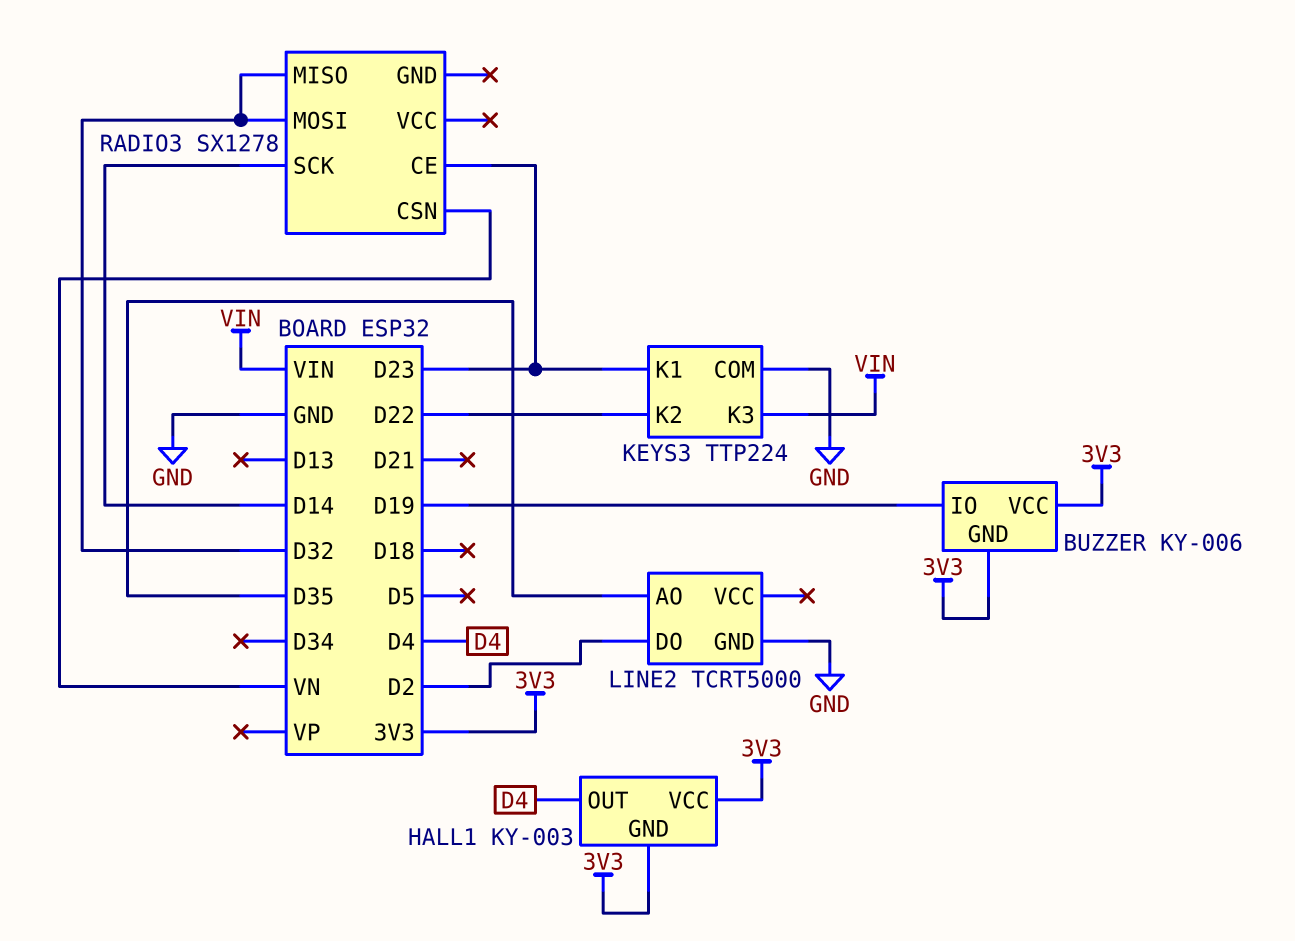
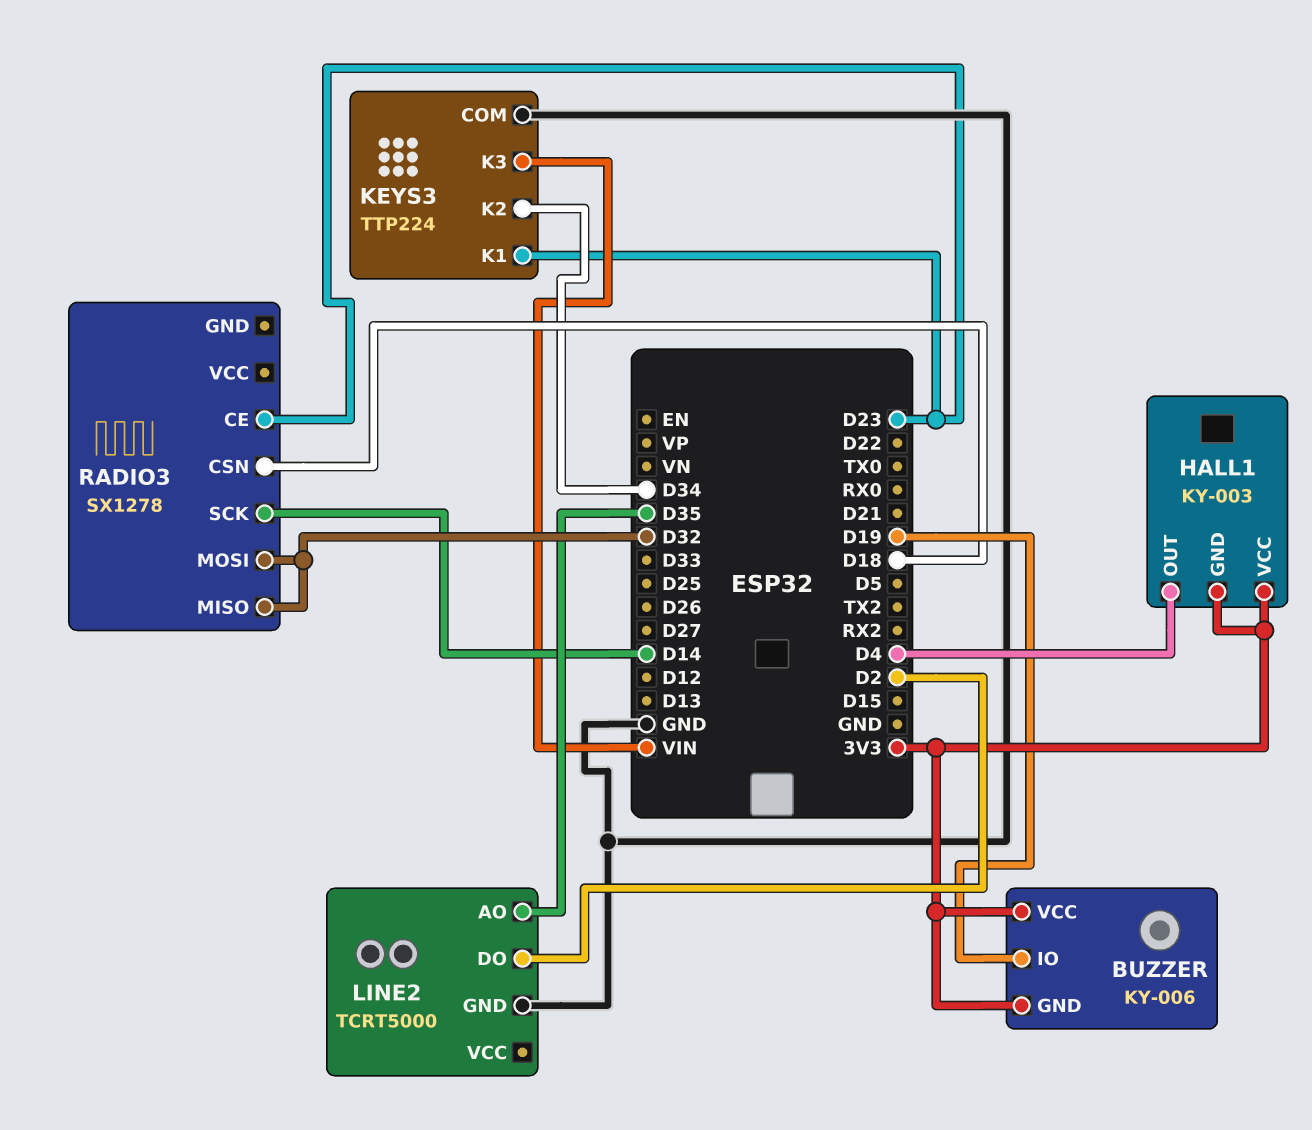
KEYS3 pin K2: D22 -> D34
RADIO3 pin CSN: VN -> D18

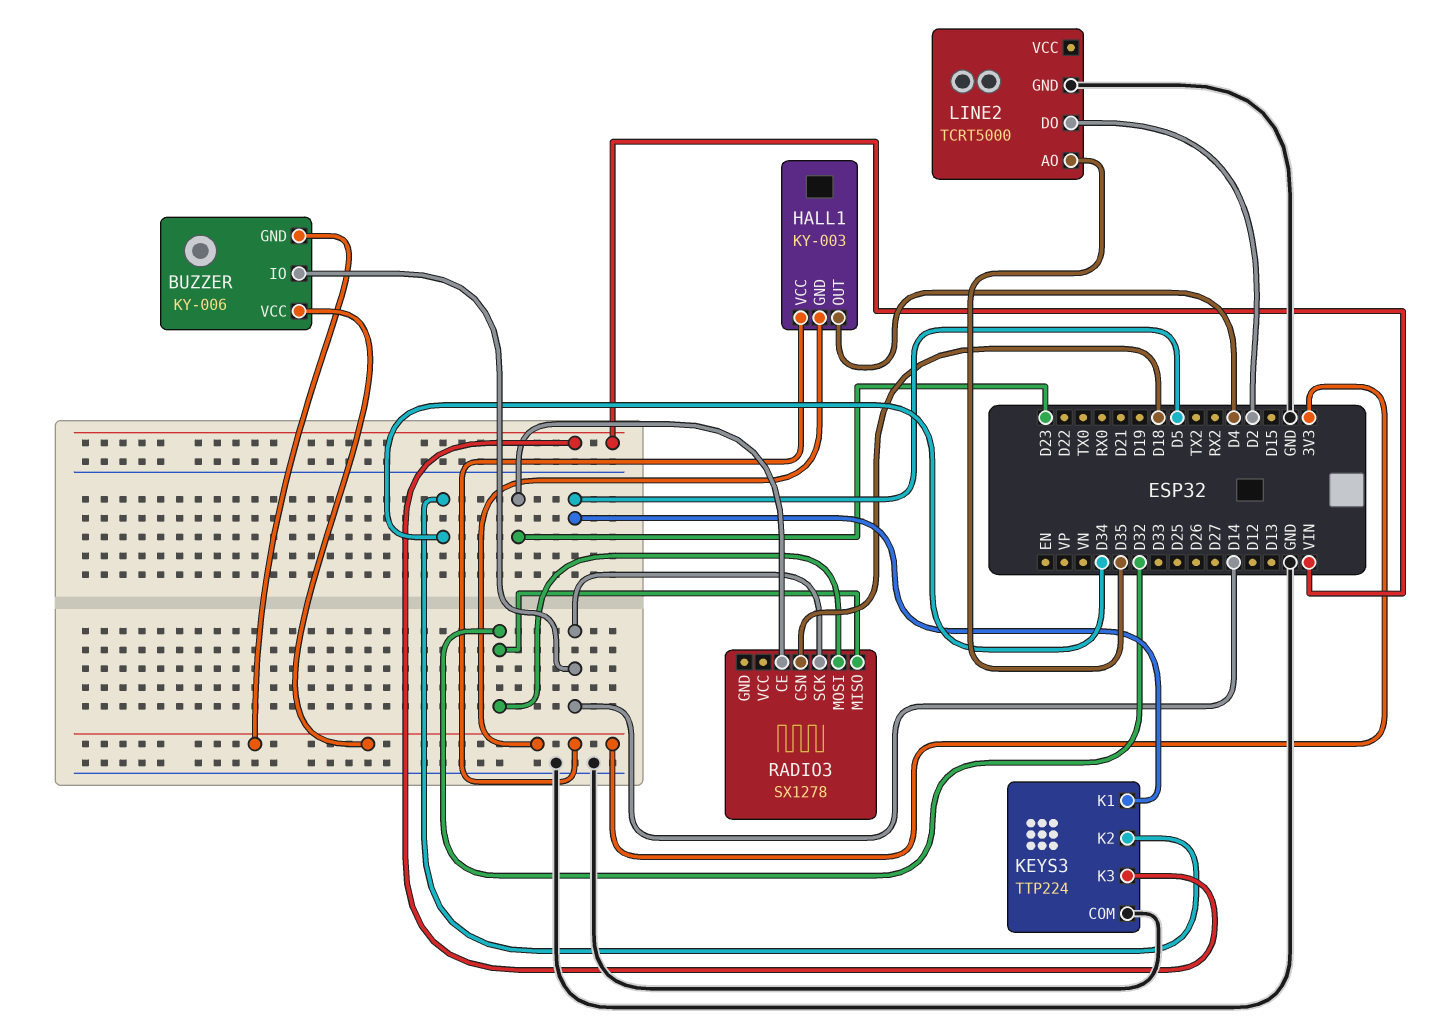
BUZZER pin IO: D19 -> D14
KEYS3 pin K1: D23 -> D5

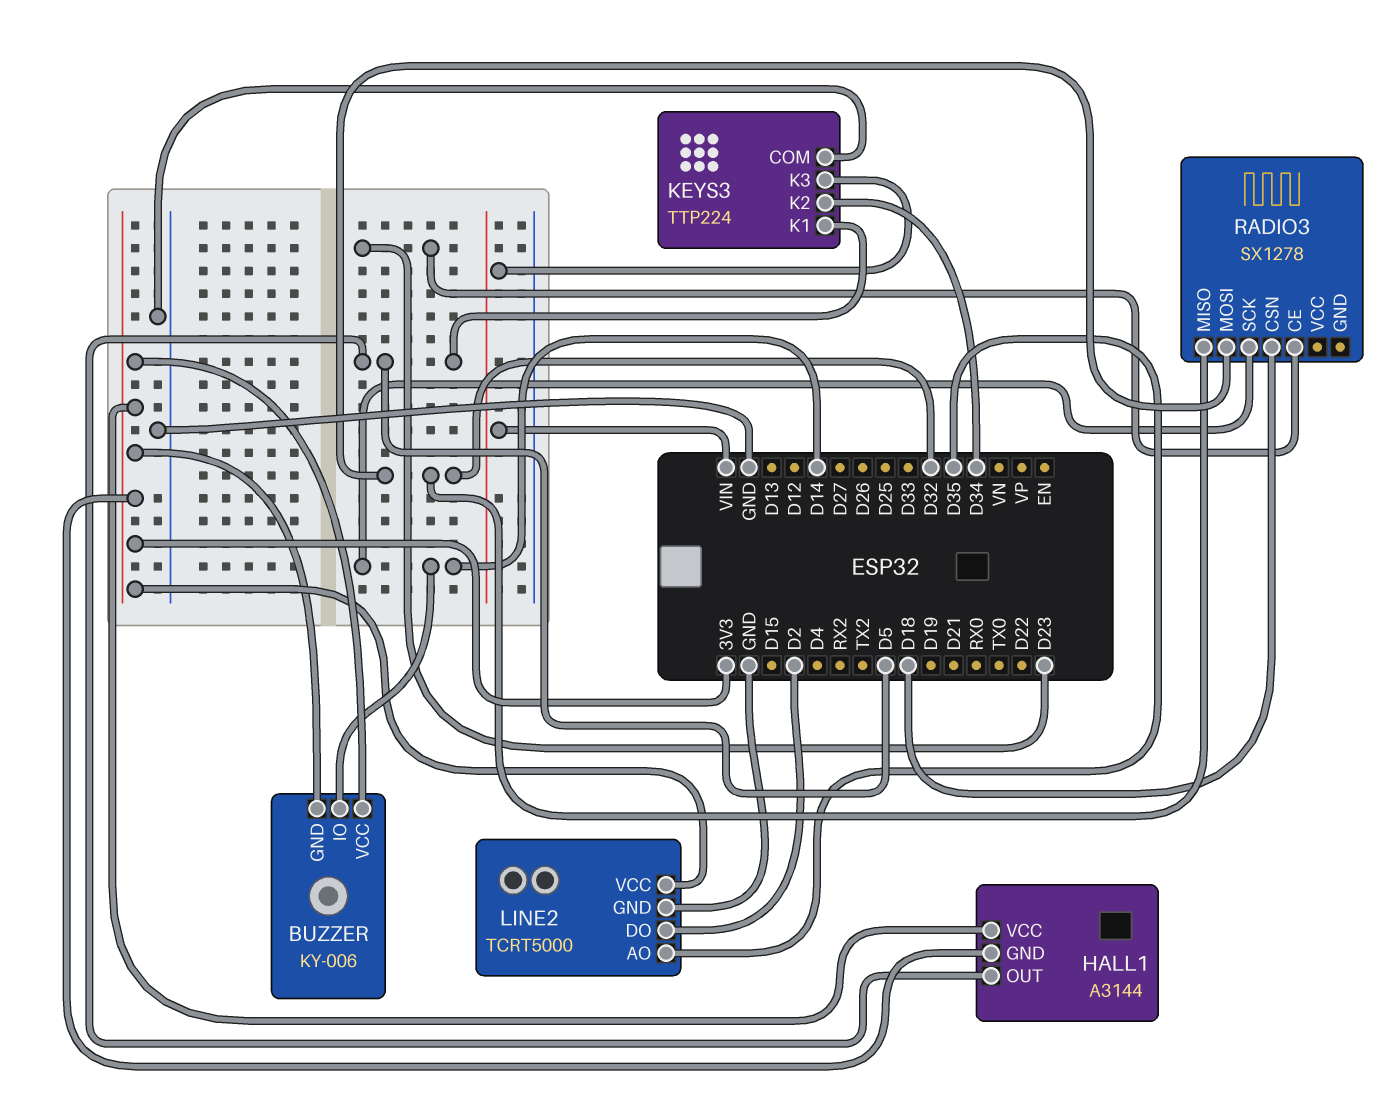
HALL1: KY-003 -> A3144
HALL1 pin OUT: D4 -> D5
LINE2 pin VCC: none -> 3V3

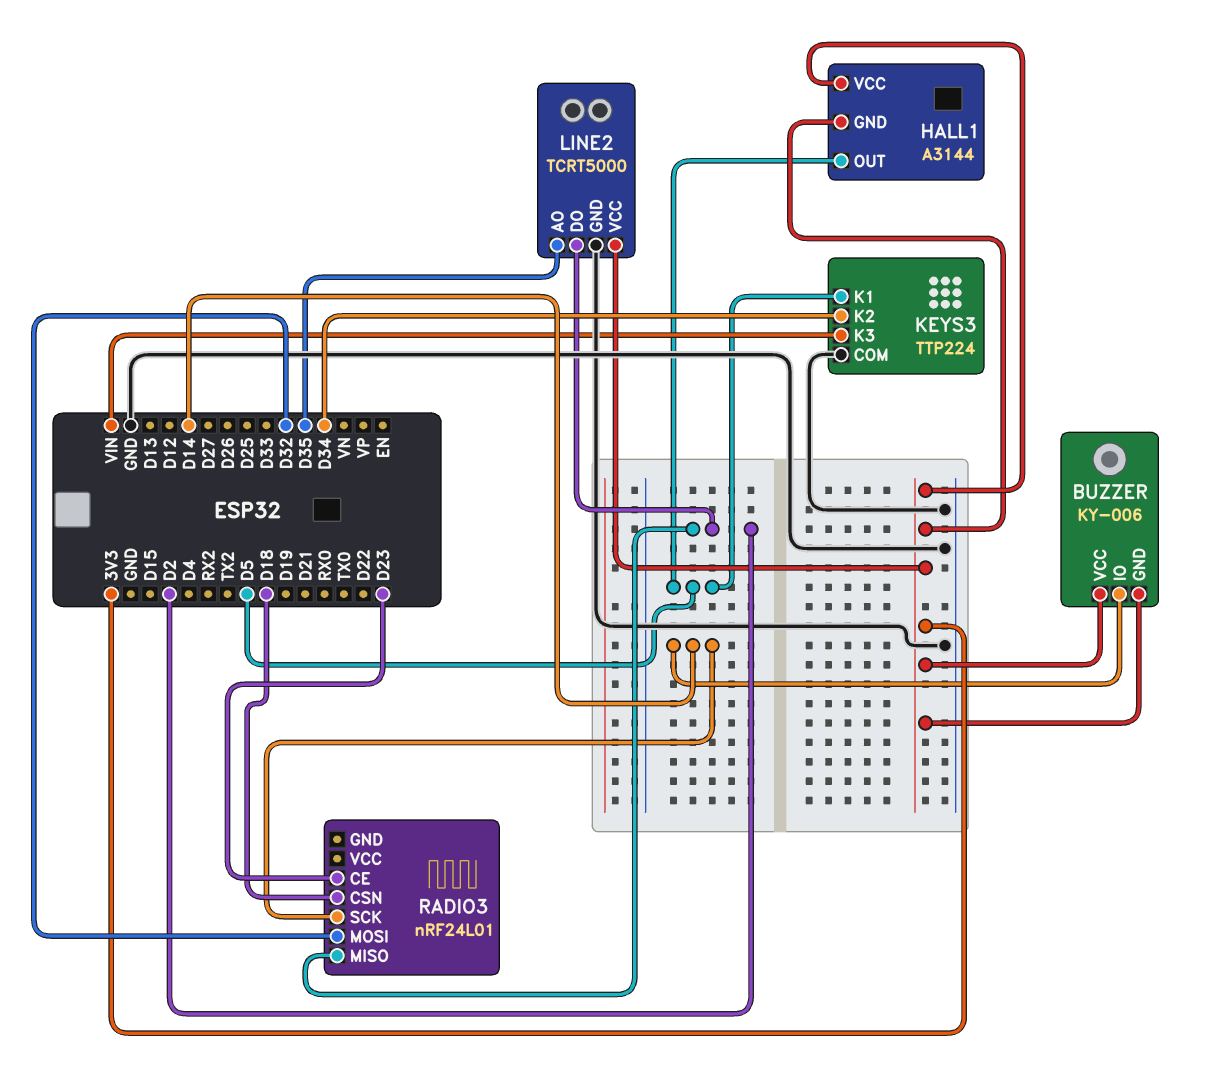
RADIO3: SX1278 -> nRF24L01
RADIO3 pin MISO: D32 -> D2

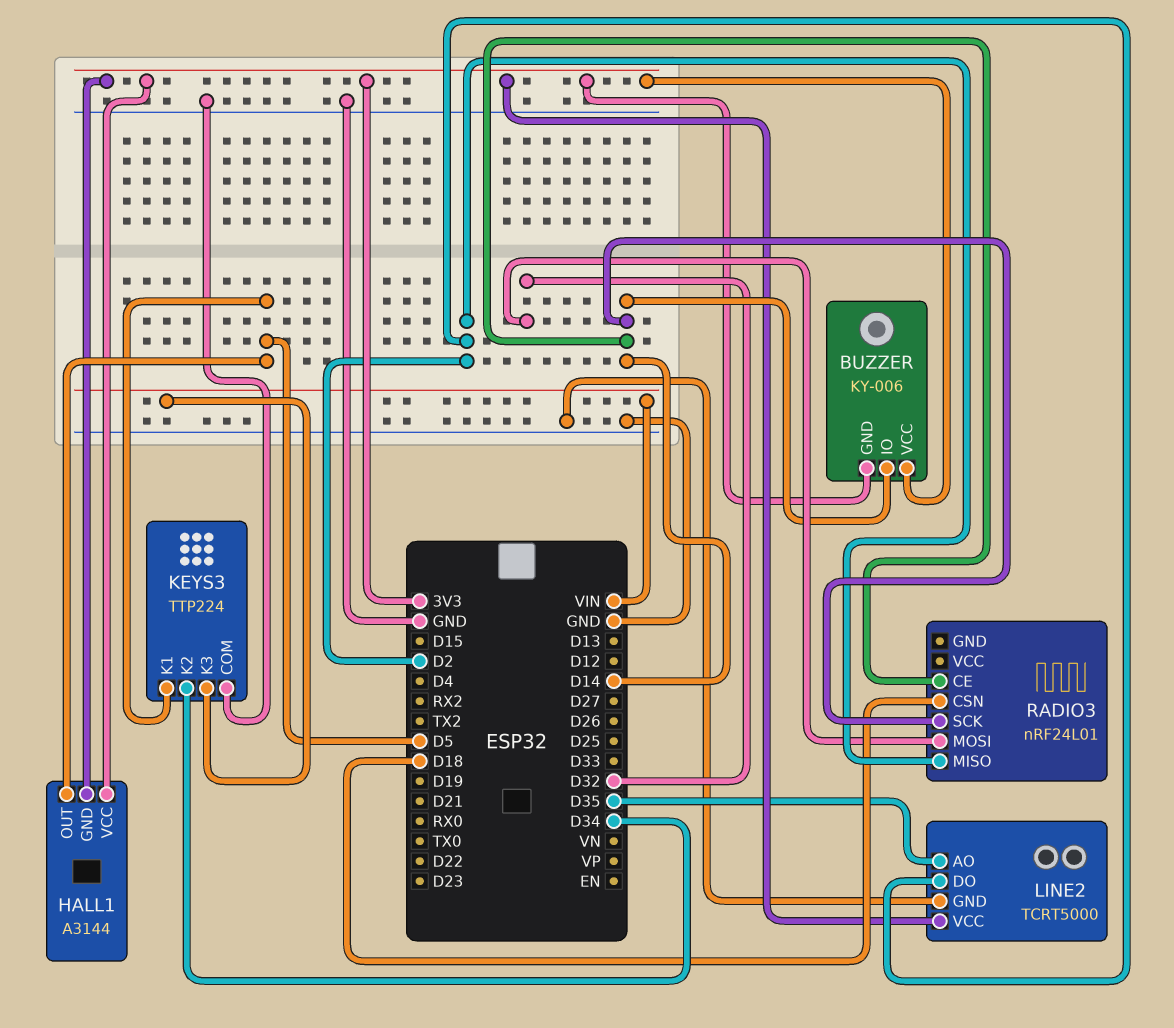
RADIO3 pin CE: D23 -> D14

